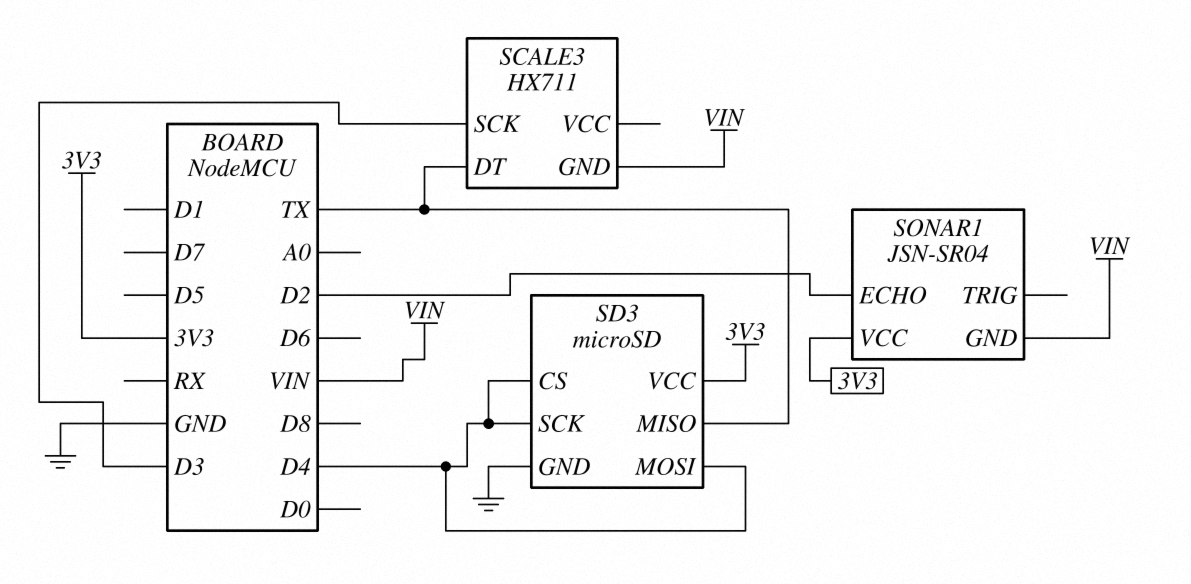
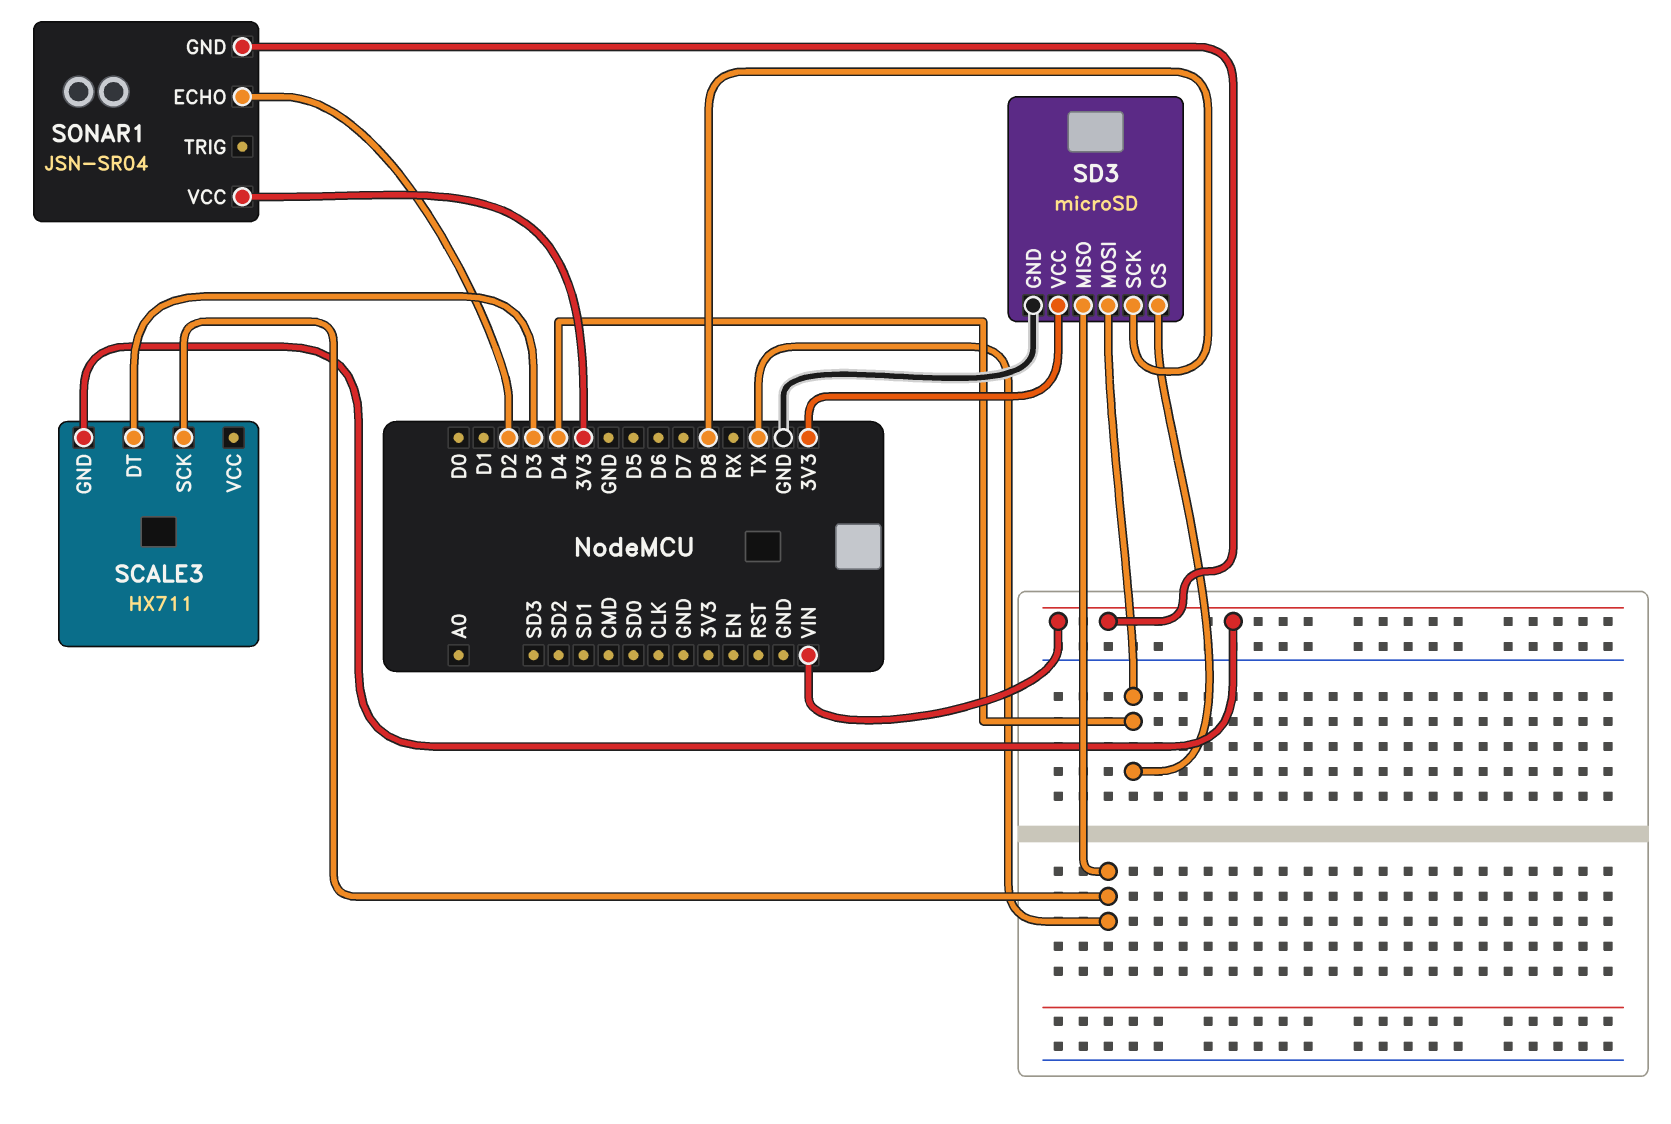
SCALE3 pin DT: TX -> D3
SCALE3 pin SCK: D3 -> TX
SD3 pin SCK: D4 -> D8

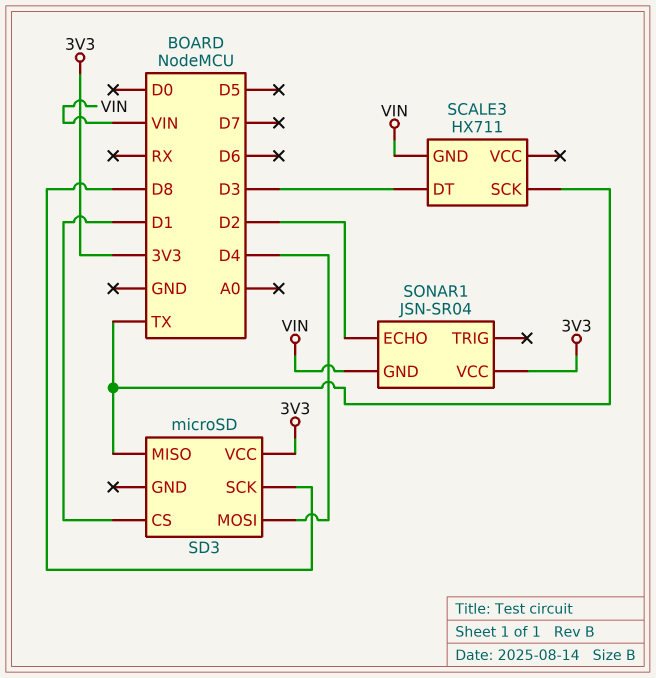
SD3 pin CS: D4 -> D1
SD3 pin GND: GND -> none

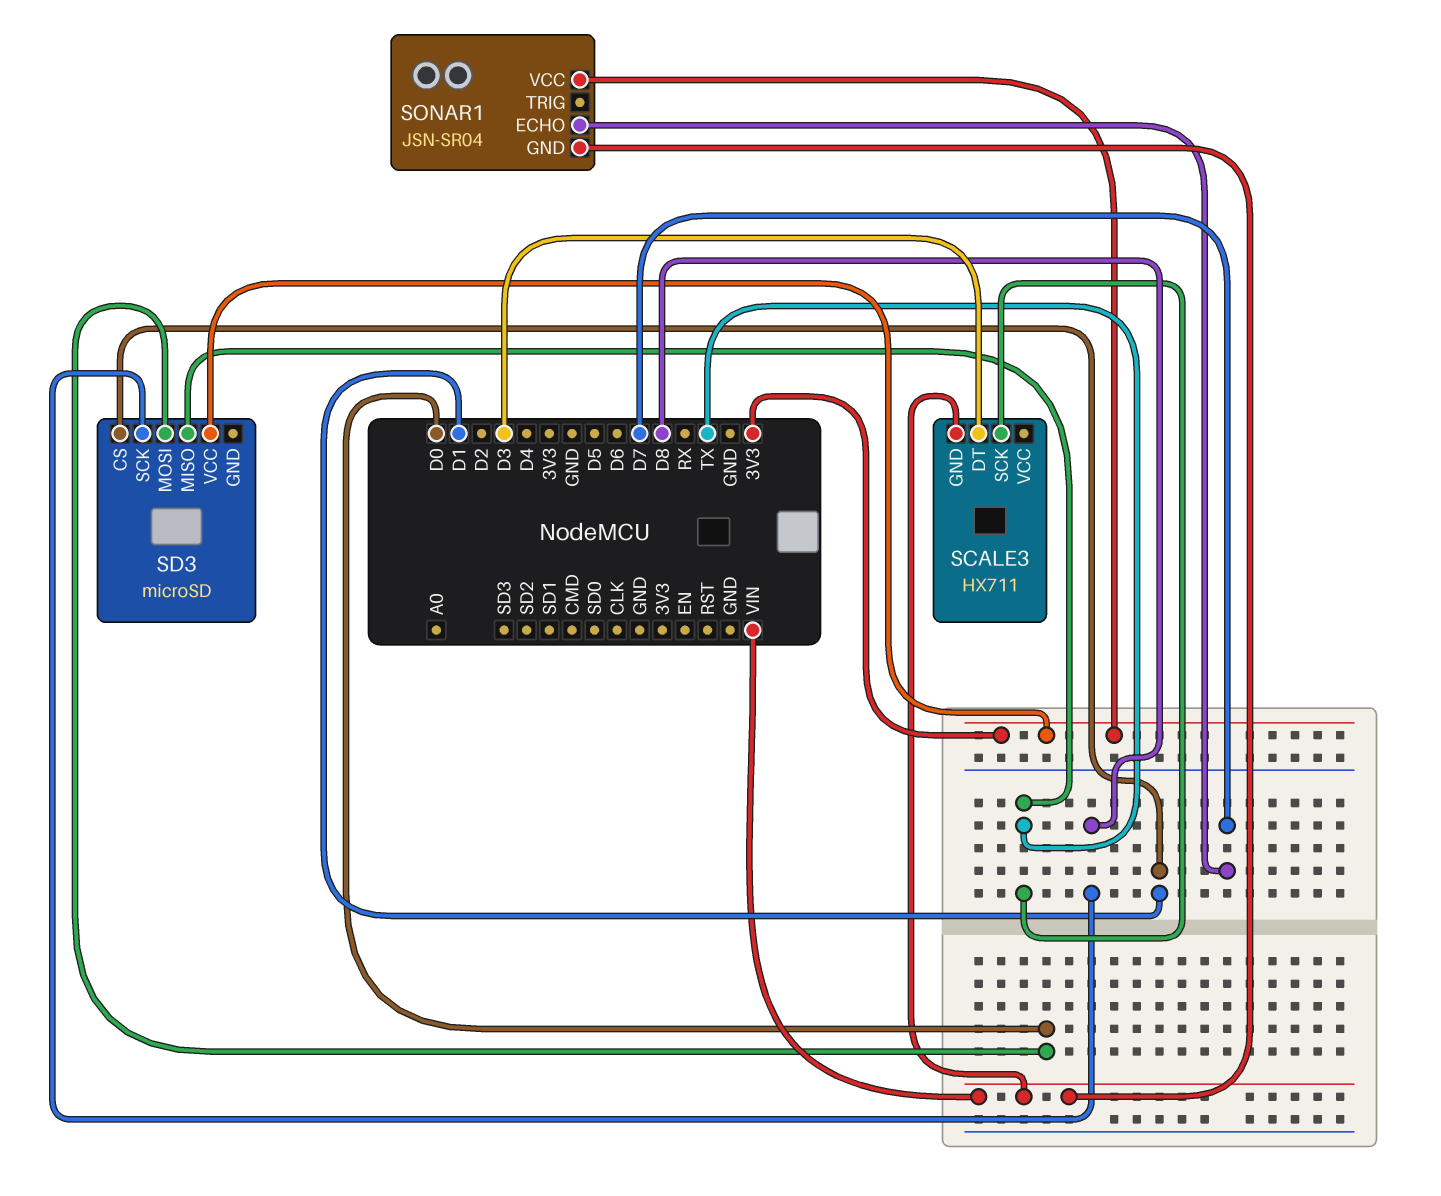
SD3 pin MOSI: D4 -> D0
SONAR1 pin ECHO: D2 -> D7

